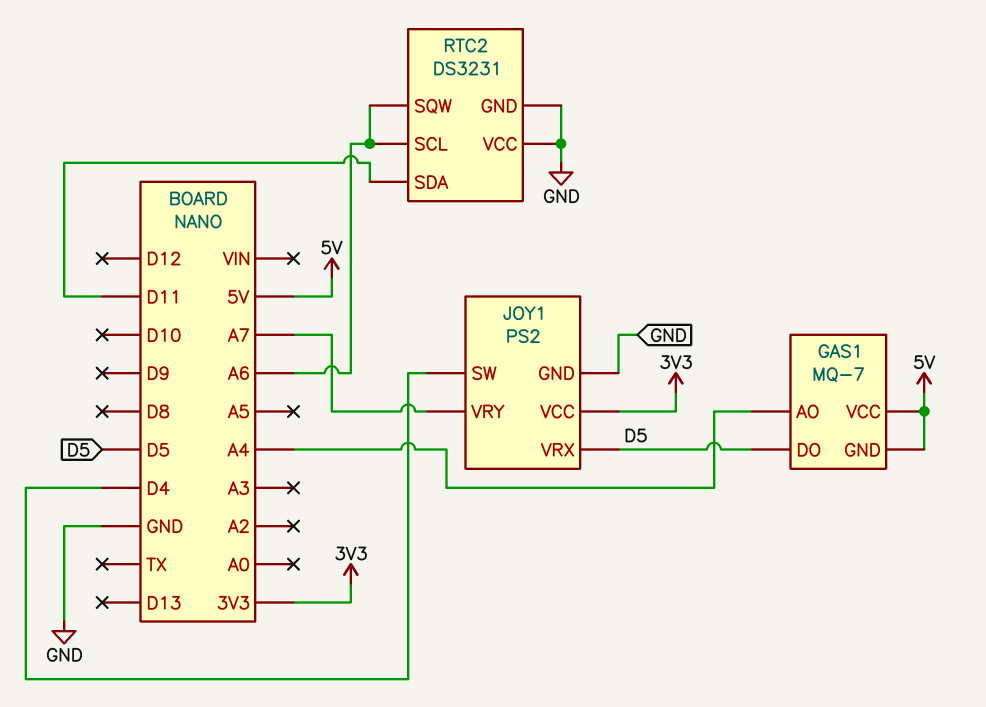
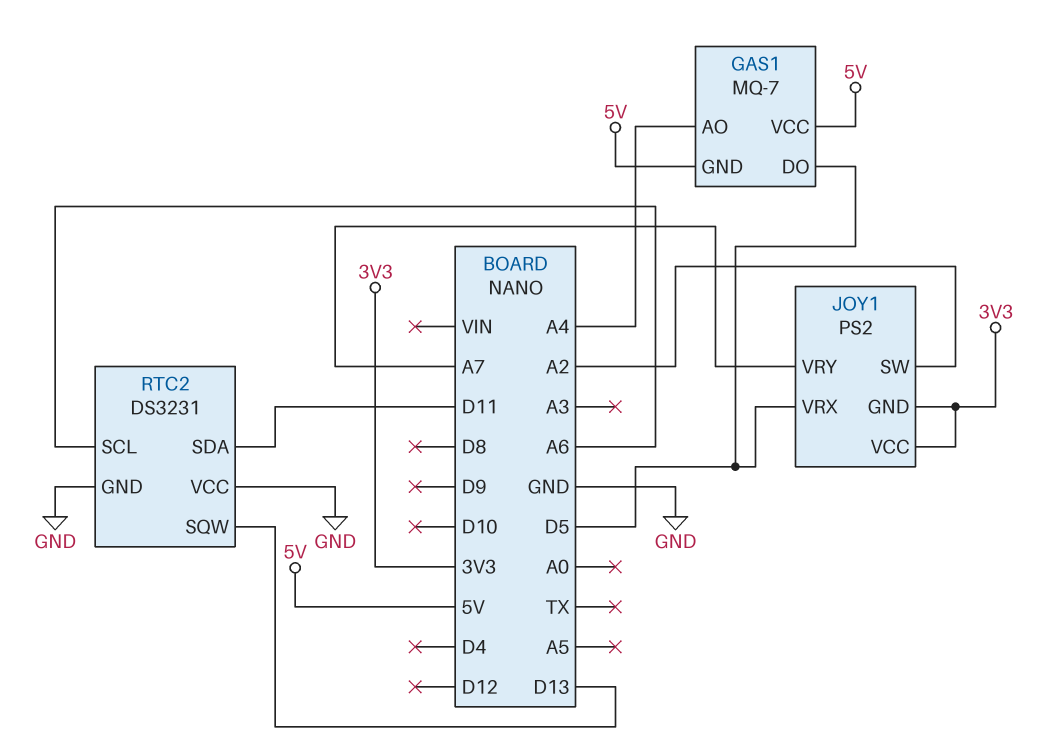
JOY1 pin GND: GND -> 3V3
JOY1 pin SW: D4 -> A2
RTC2 pin SQW: A6 -> D13

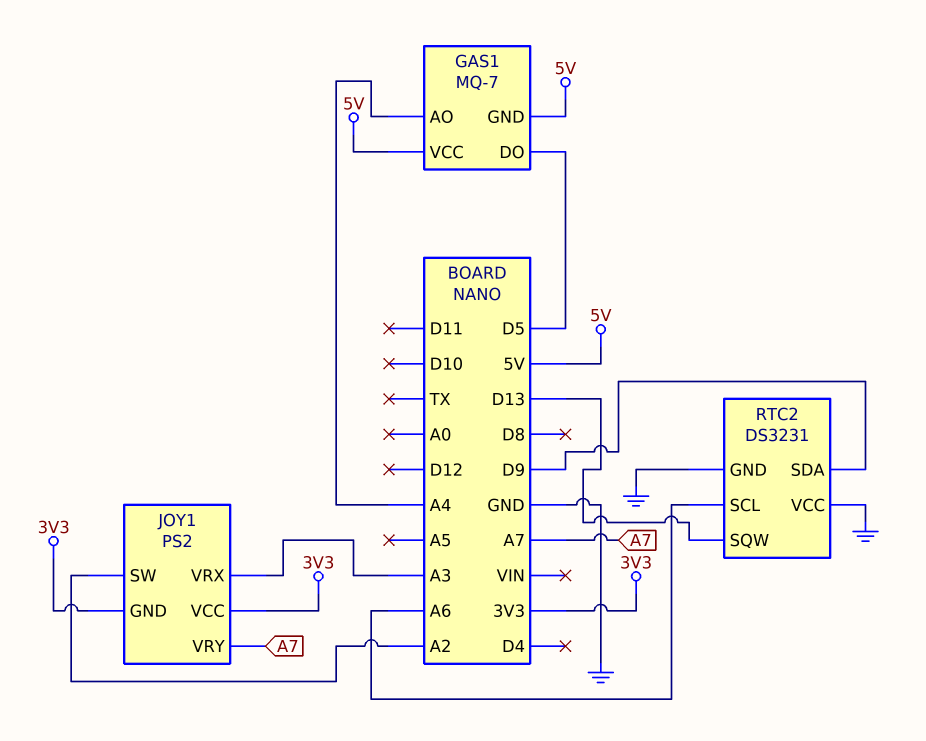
JOY1 pin VRX: D5 -> A3
RTC2 pin SDA: D11 -> D9

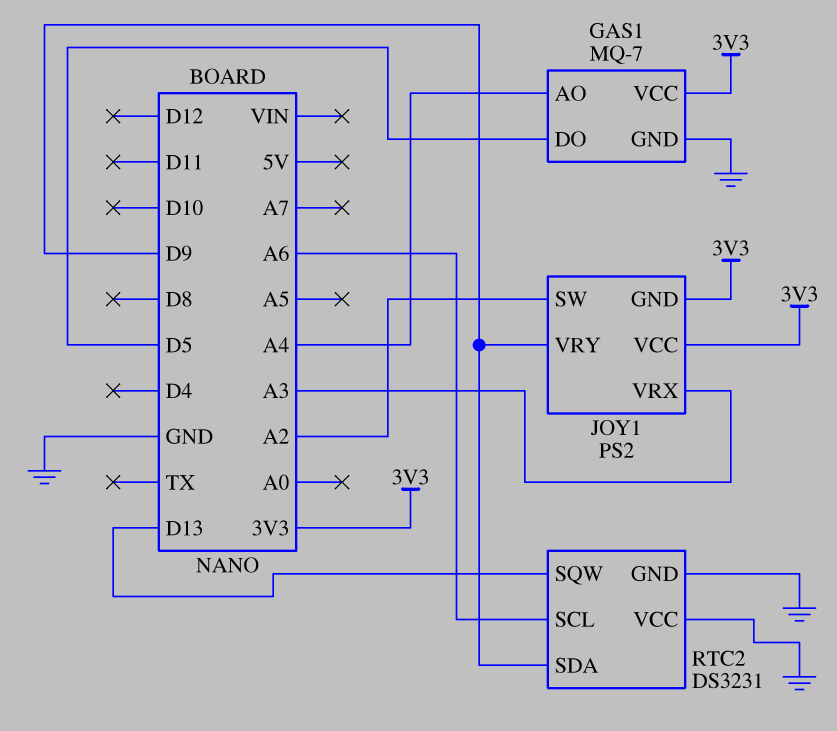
GAS1 pin GND: 5V -> GND
GAS1 pin VCC: 5V -> 3V3
JOY1 pin VRY: A7 -> D9

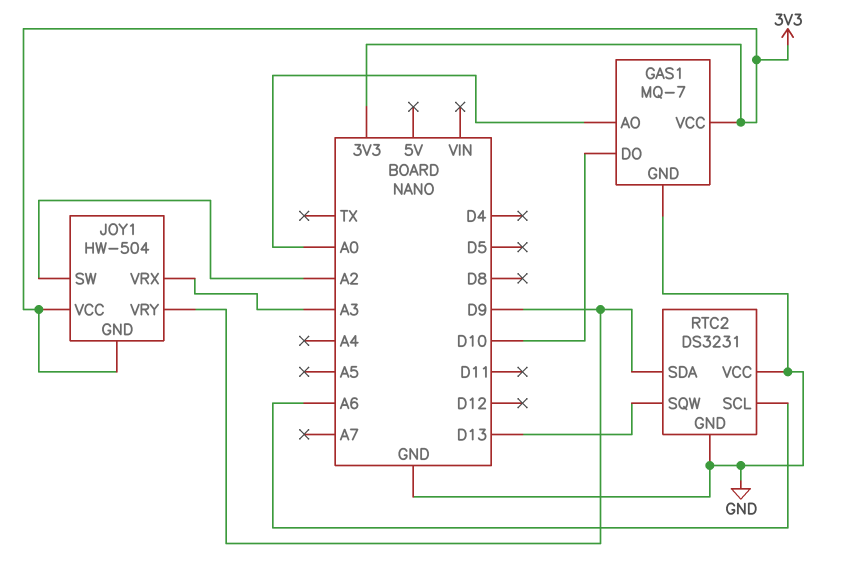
GAS1 pin AO: A4 -> A0
GAS1 pin DO: D5 -> D10
JOY1: PS2 -> HW-504

